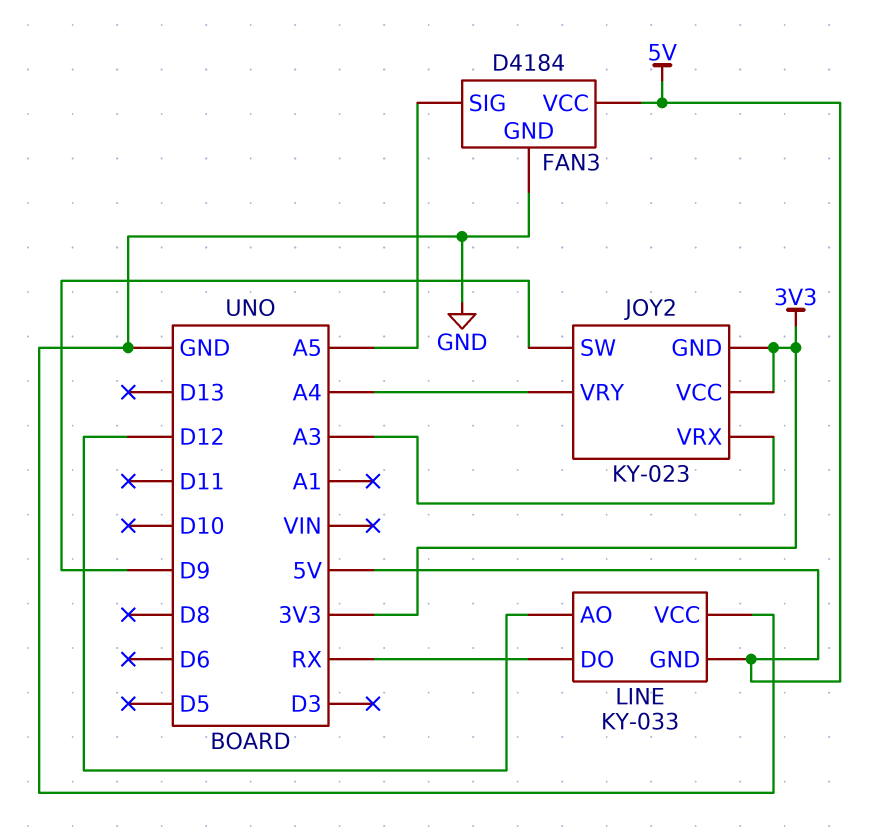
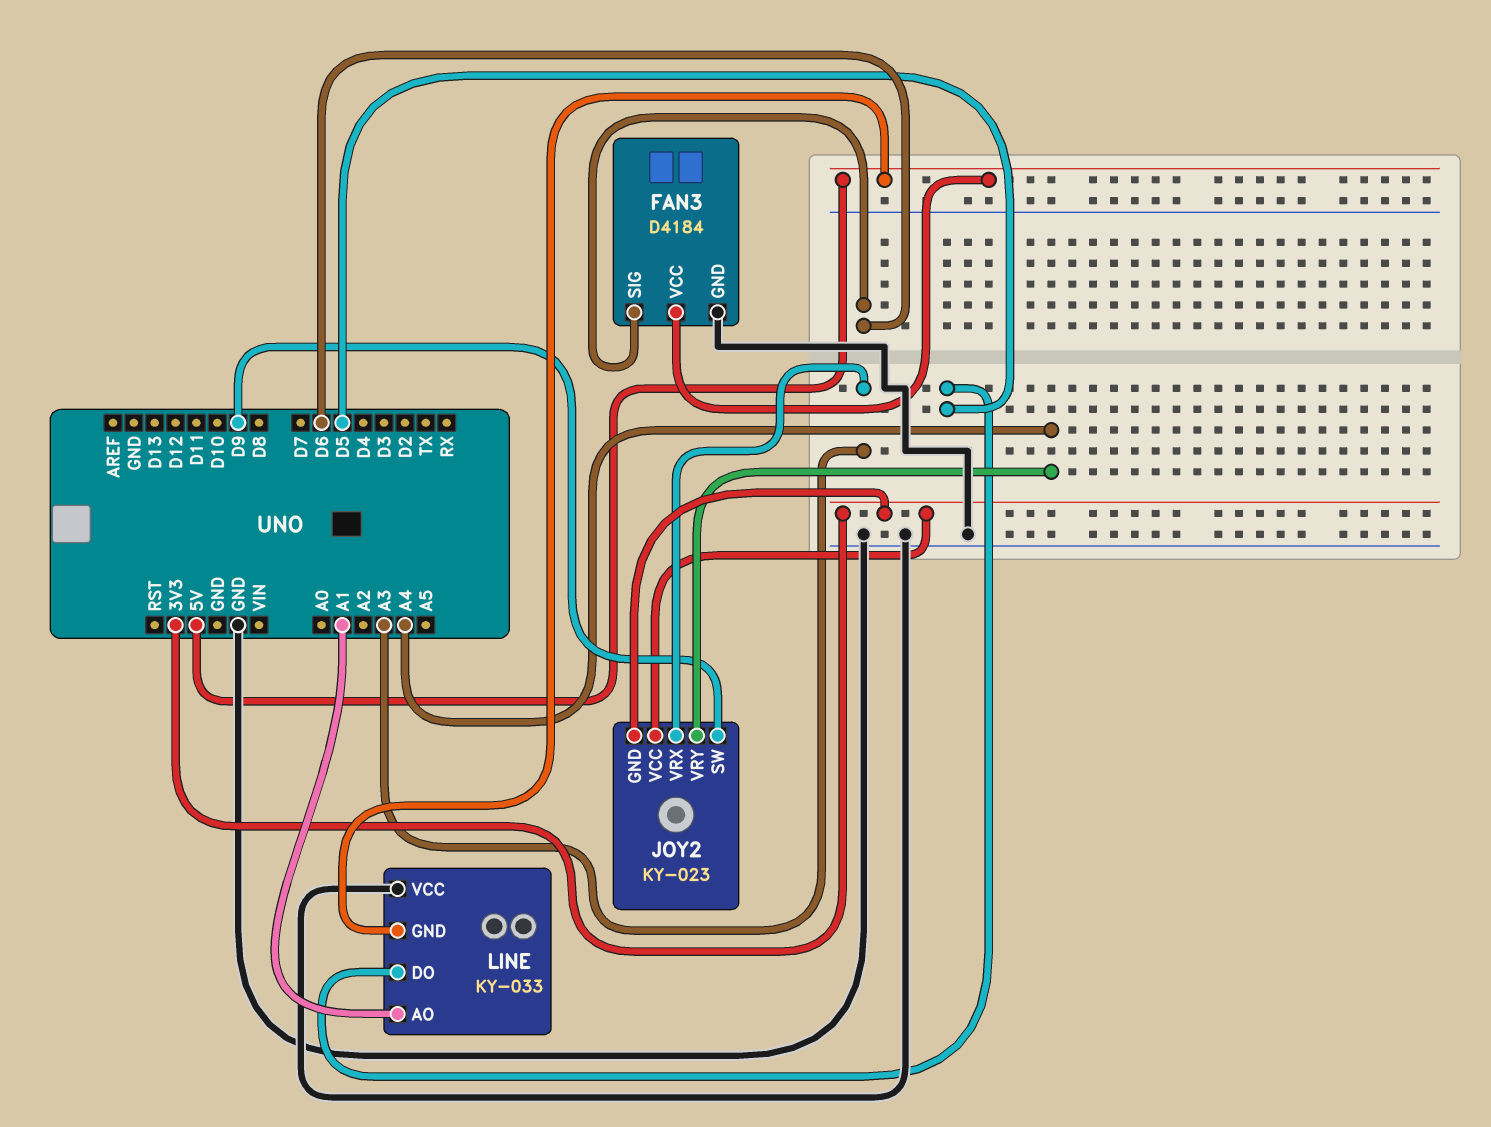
FAN3 pin SIG: A5 -> D6
LINE pin AO: D12 -> A1
LINE pin DO: RX -> D5

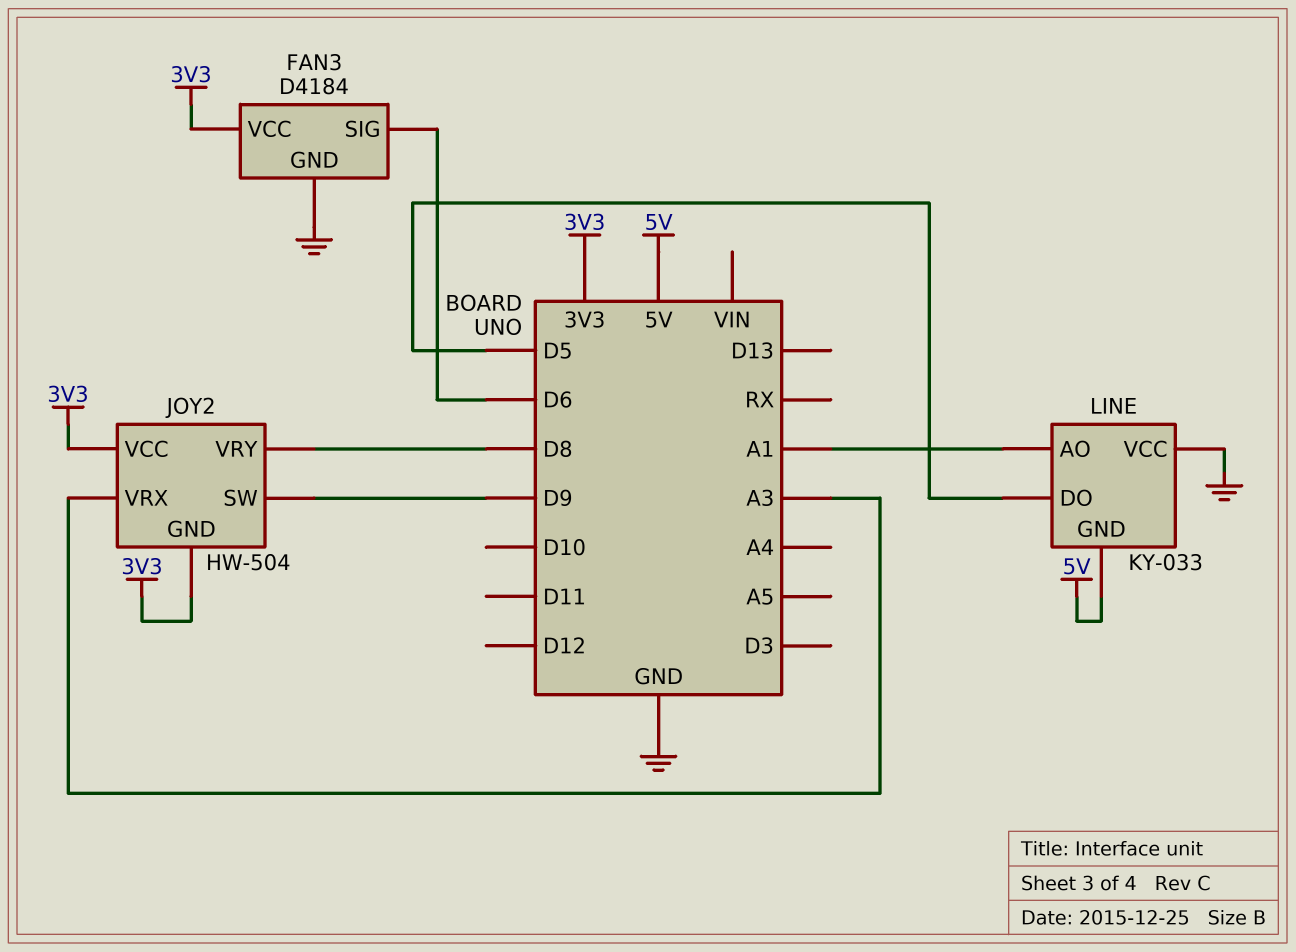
FAN3 pin VCC: 5V -> 3V3
JOY2: KY-023 -> HW-504
JOY2 pin VRY: A4 -> D8

